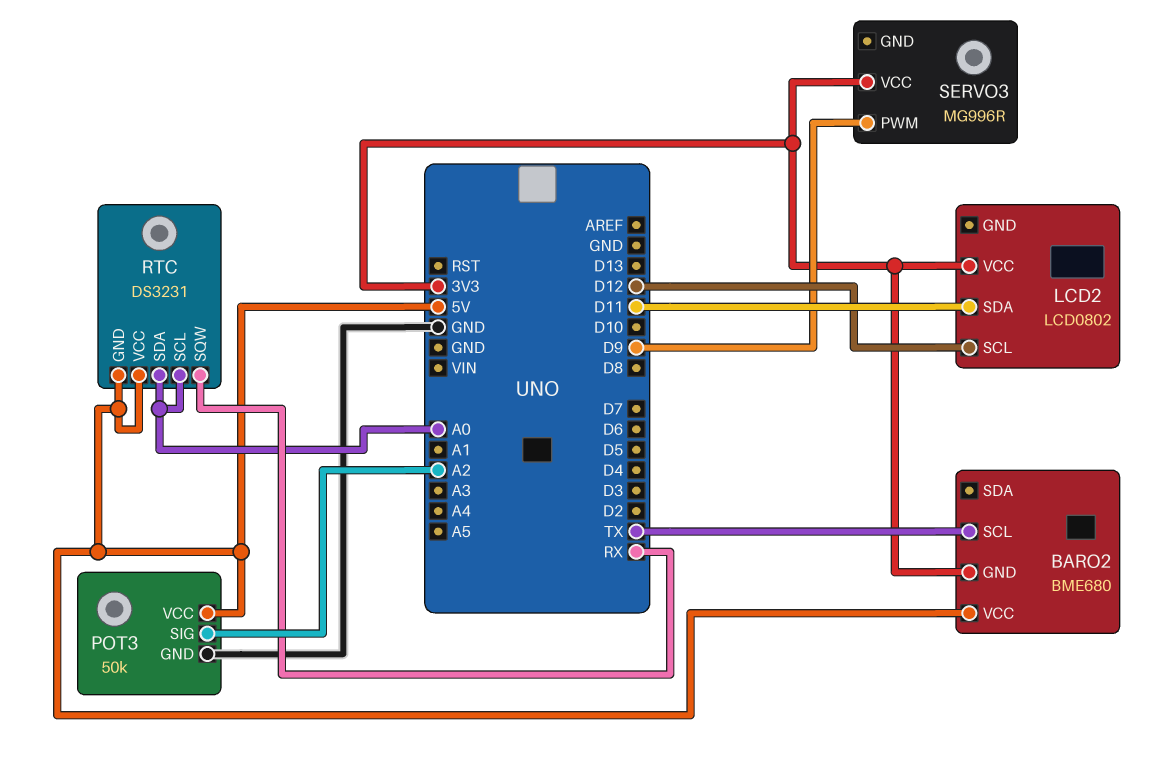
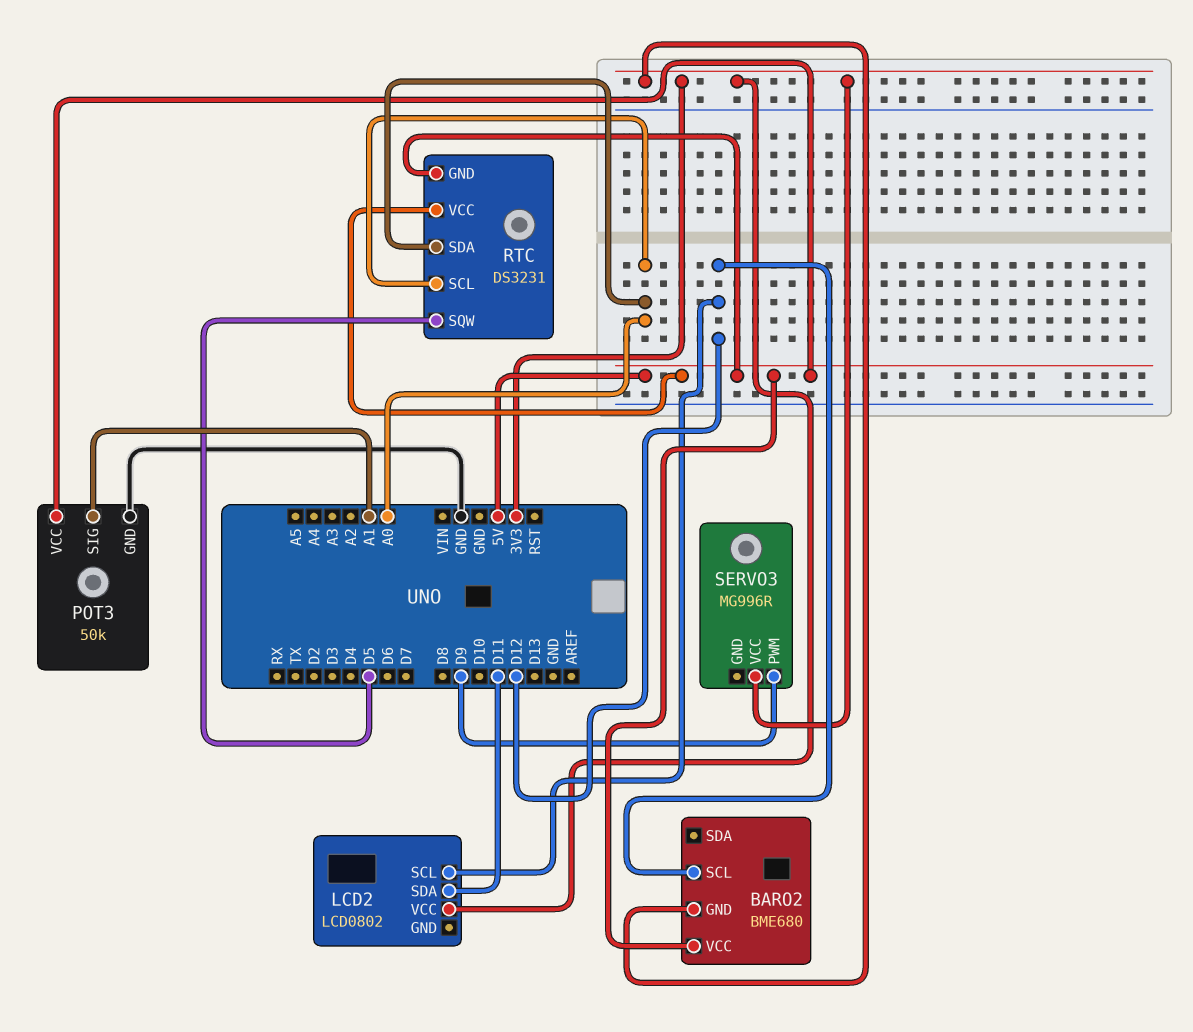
BARO2 pin SCL: TX -> D12
POT3 pin SIG: A2 -> A1
RTC pin SQW: RX -> D5

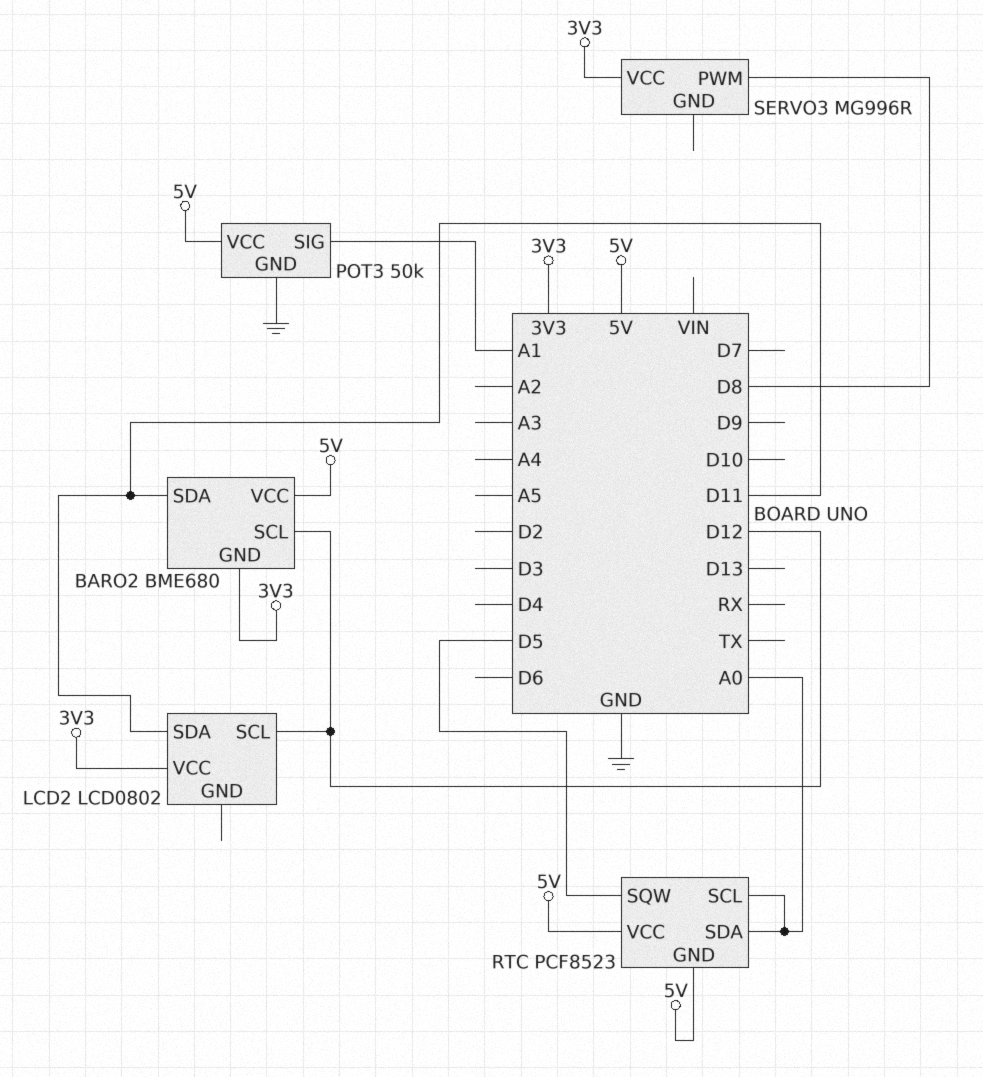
BARO2 pin SDA: none -> D11
RTC: DS3231 -> PCF8523
SERVO3 pin PWM: D9 -> D8

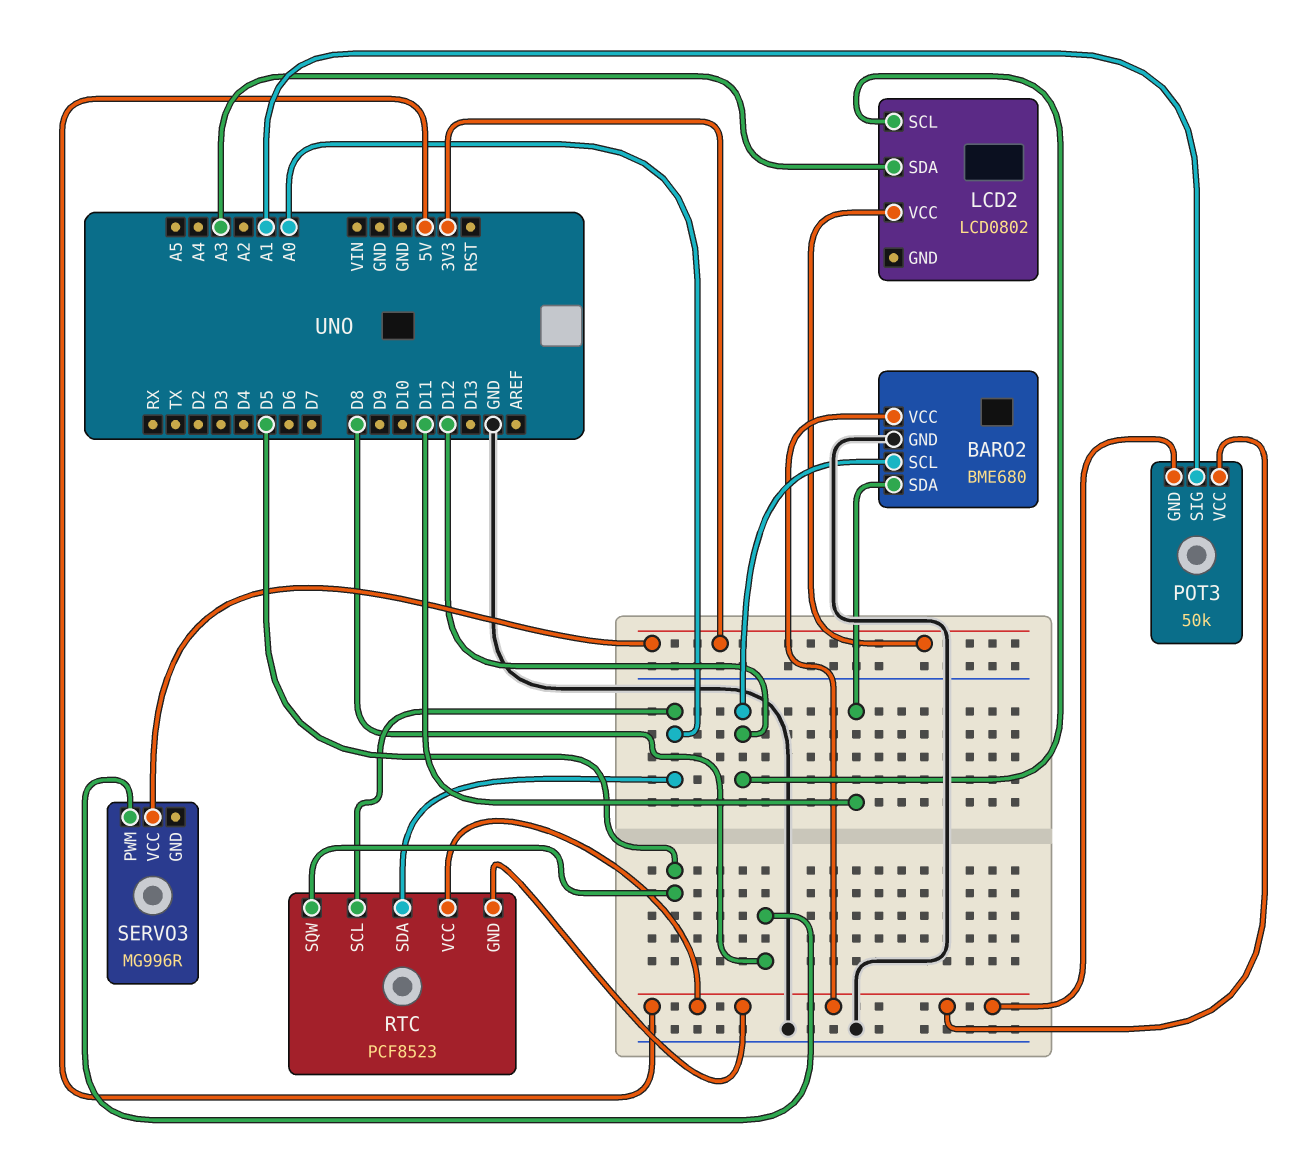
BARO2 pin GND: 3V3 -> GND
LCD2 pin SDA: D11 -> A3
POT3 pin GND: GND -> 5V

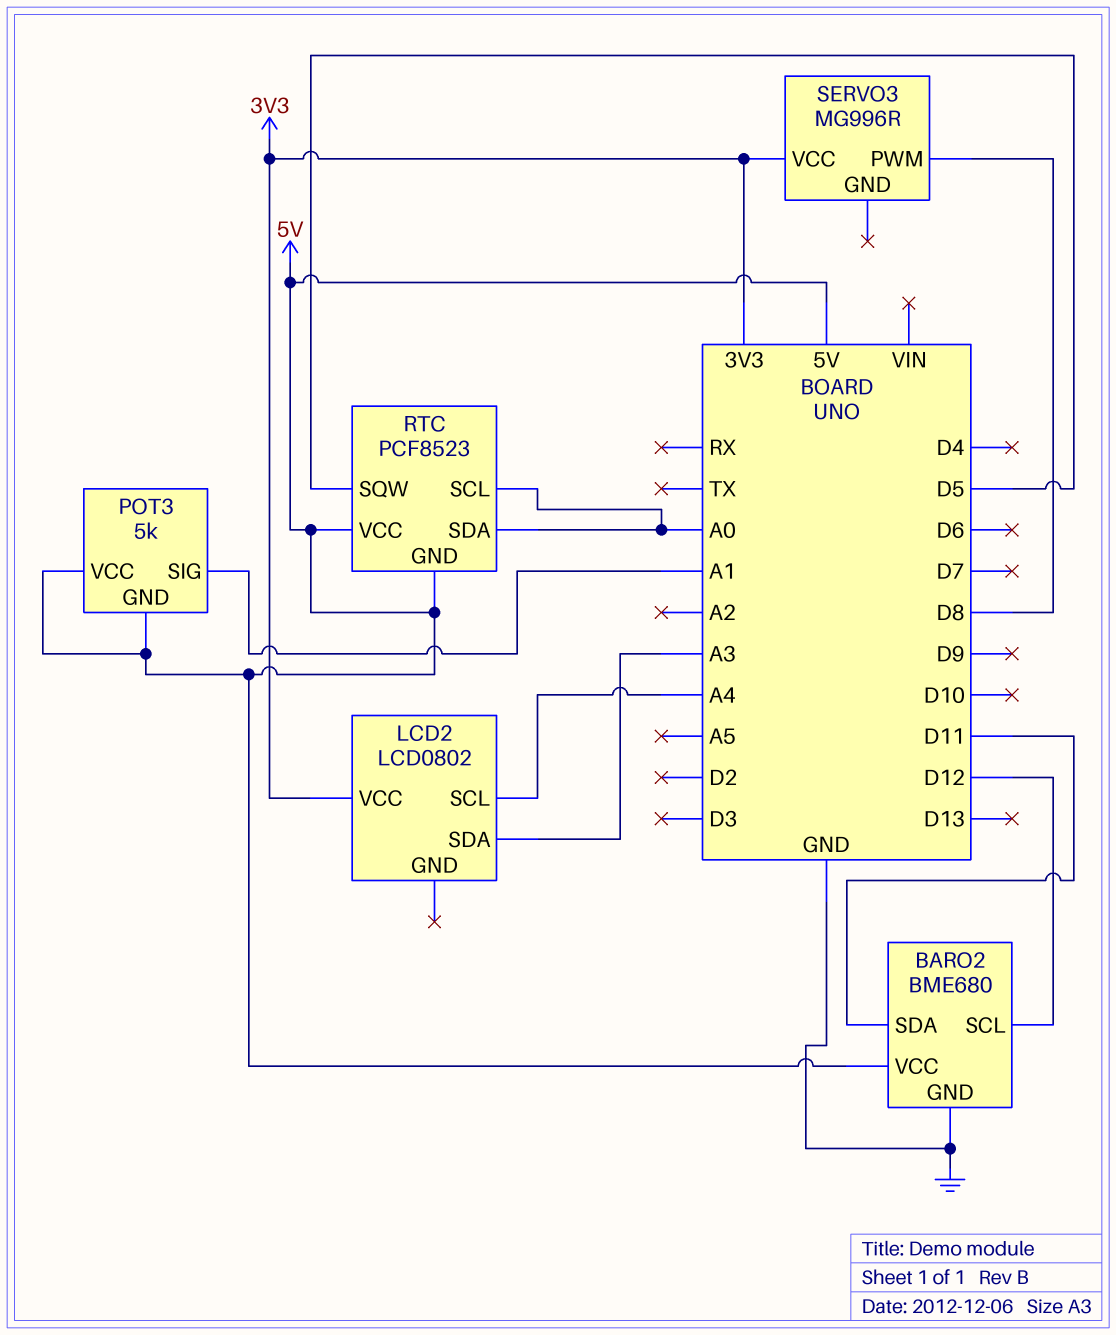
LCD2 pin SCL: D12 -> A4
POT3: 50k -> 5k

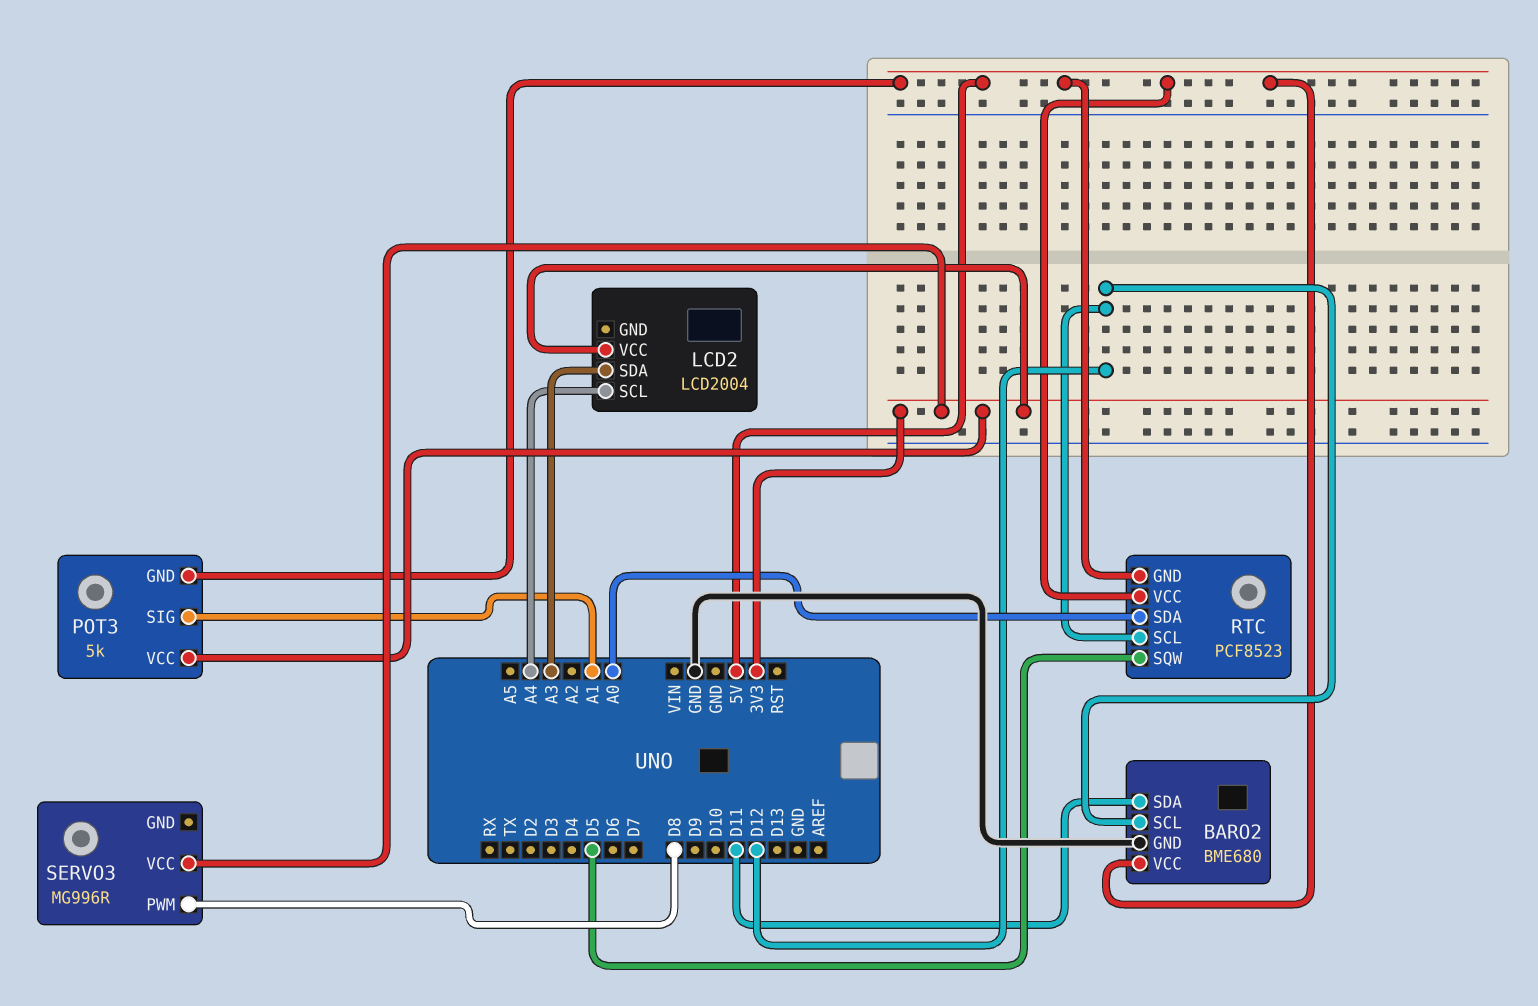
LCD2: LCD0802 -> LCD2004
POT3 pin VCC: 5V -> 3V3
RTC pin SCL: A0 -> D12

